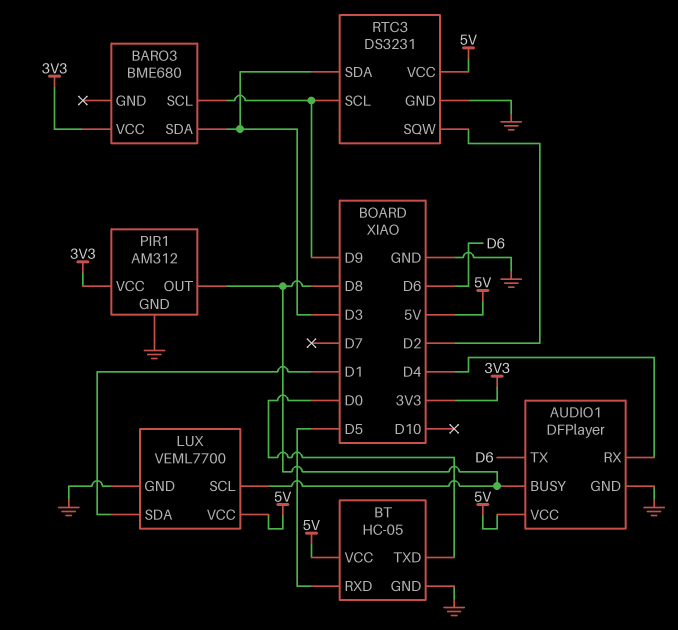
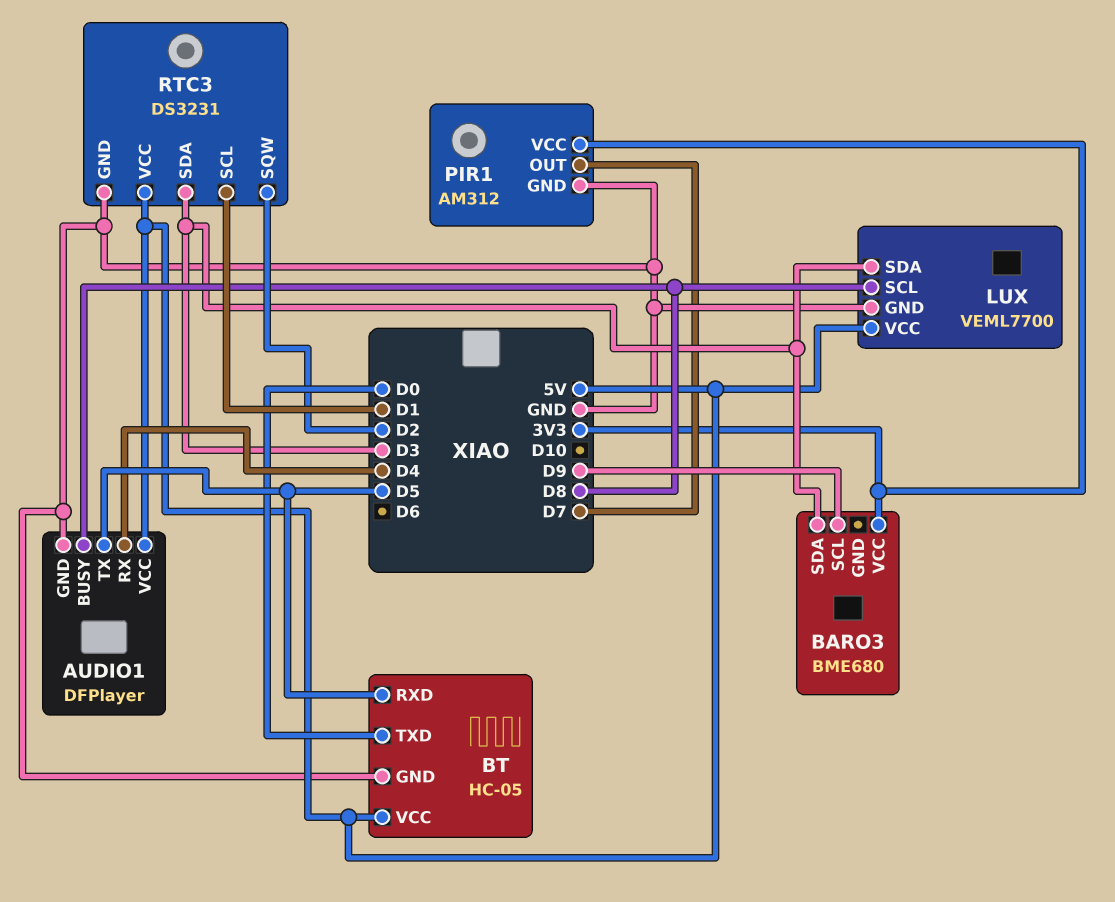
AUDIO1 pin TX: D6 -> D5
LUX pin SDA: D1 -> D3
PIR1 pin OUT: D8 -> D7
RTC3 pin SCL: D9 -> D1

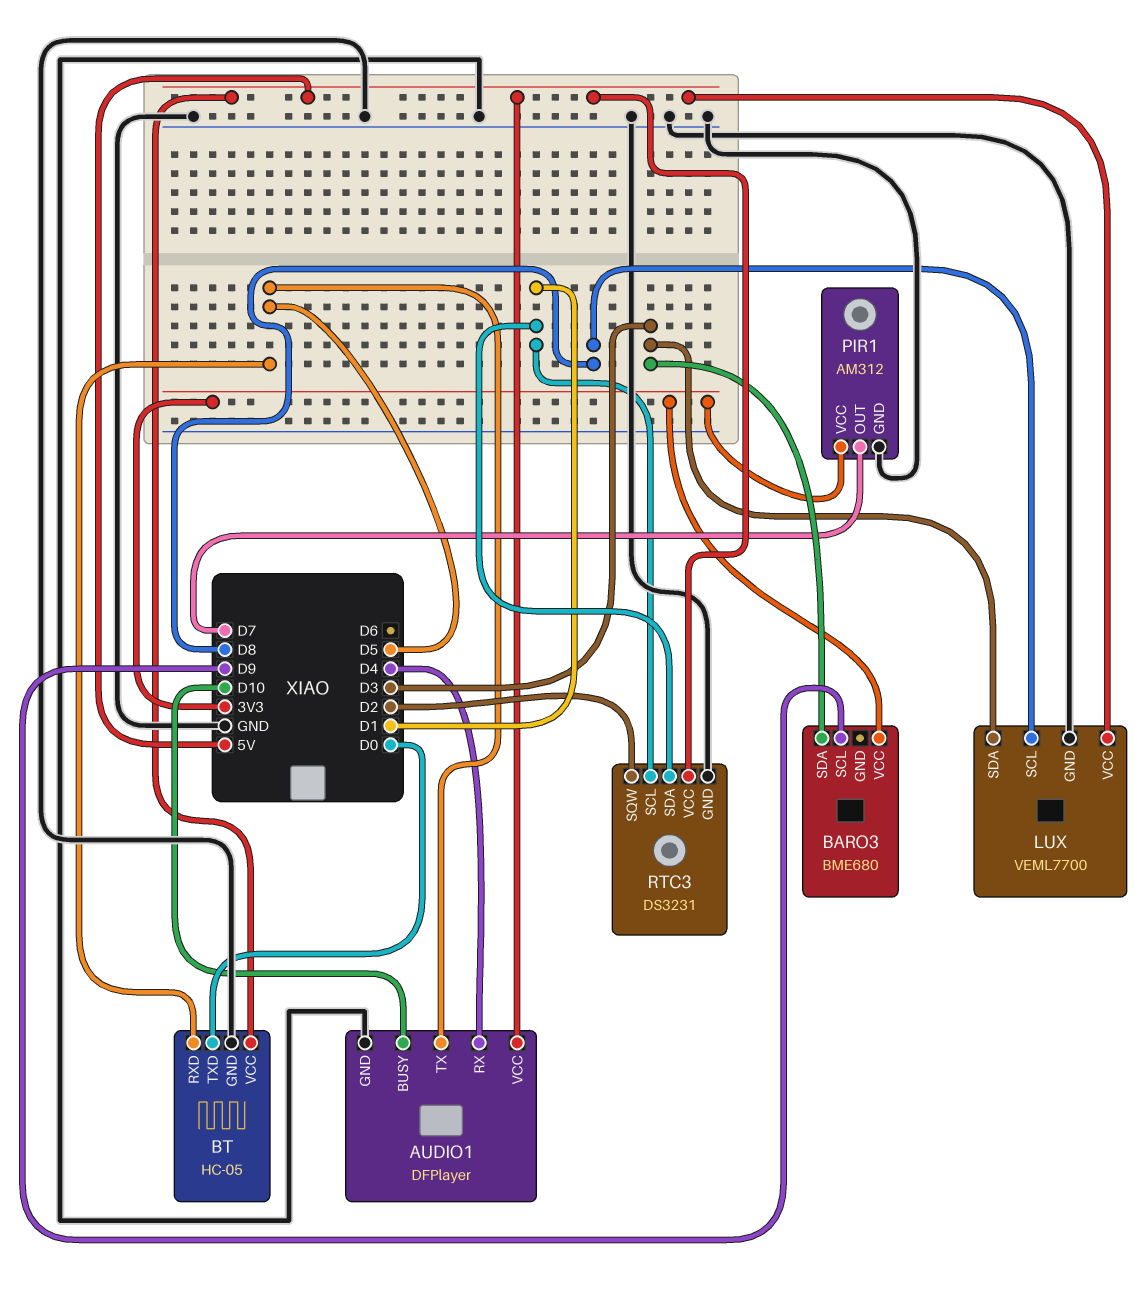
AUDIO1 pin BUSY: D8 -> D10
RTC3 pin SDA: D3 -> D1

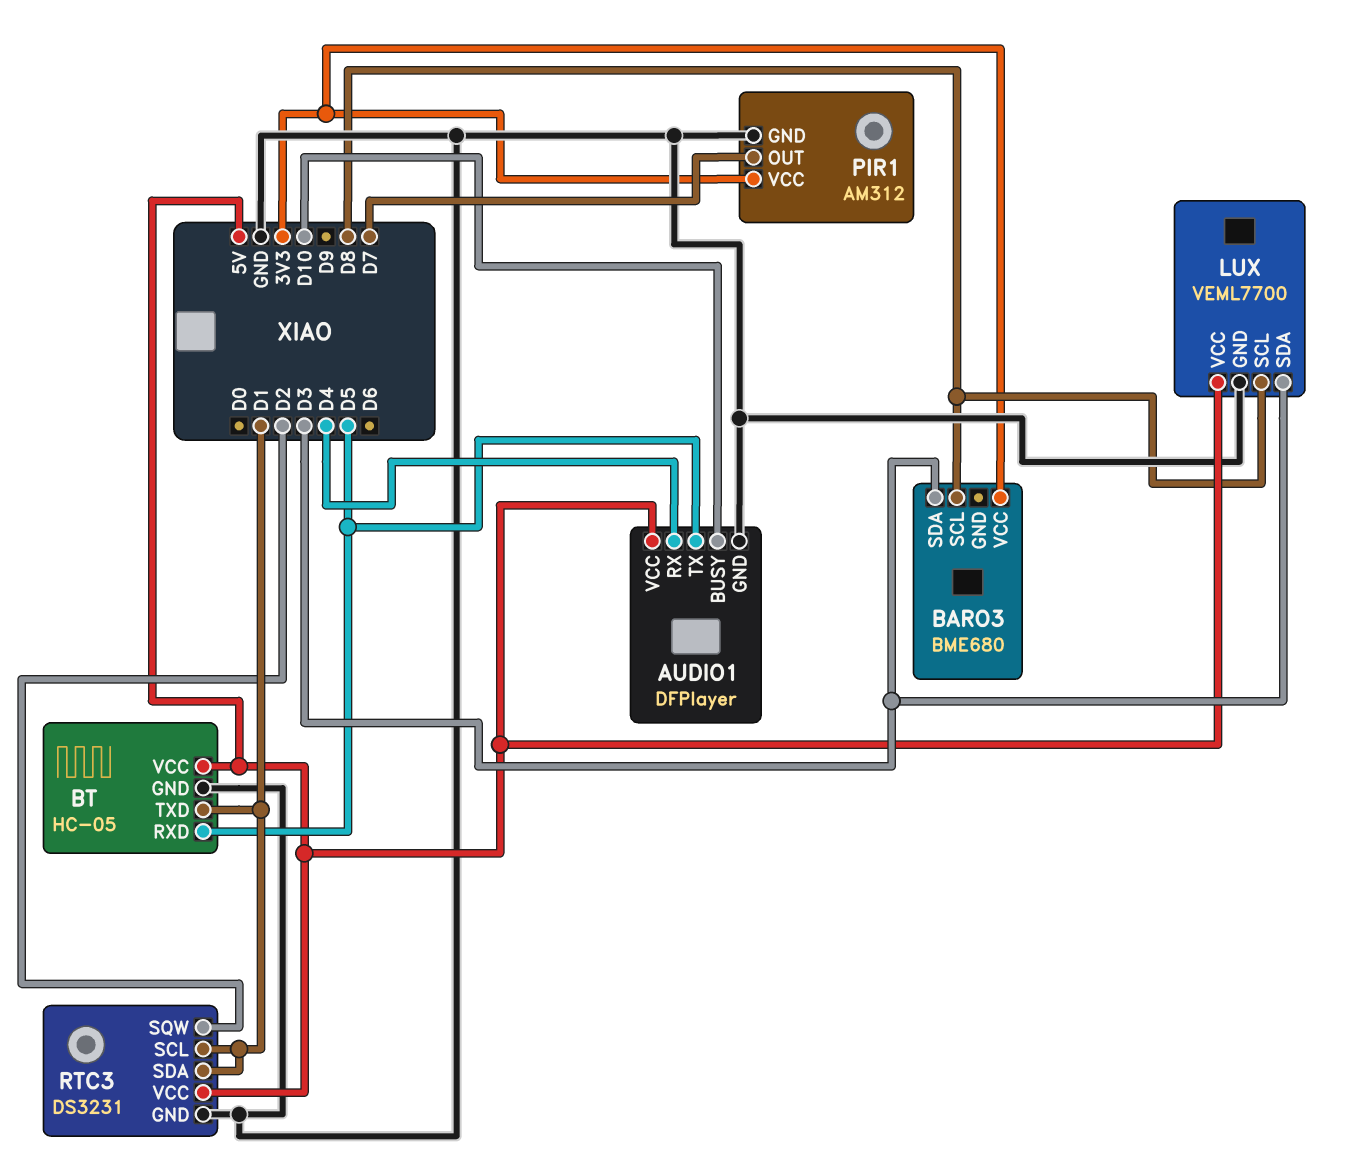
BARO3 pin SCL: D9 -> D8
BT pin TXD: D0 -> D1

